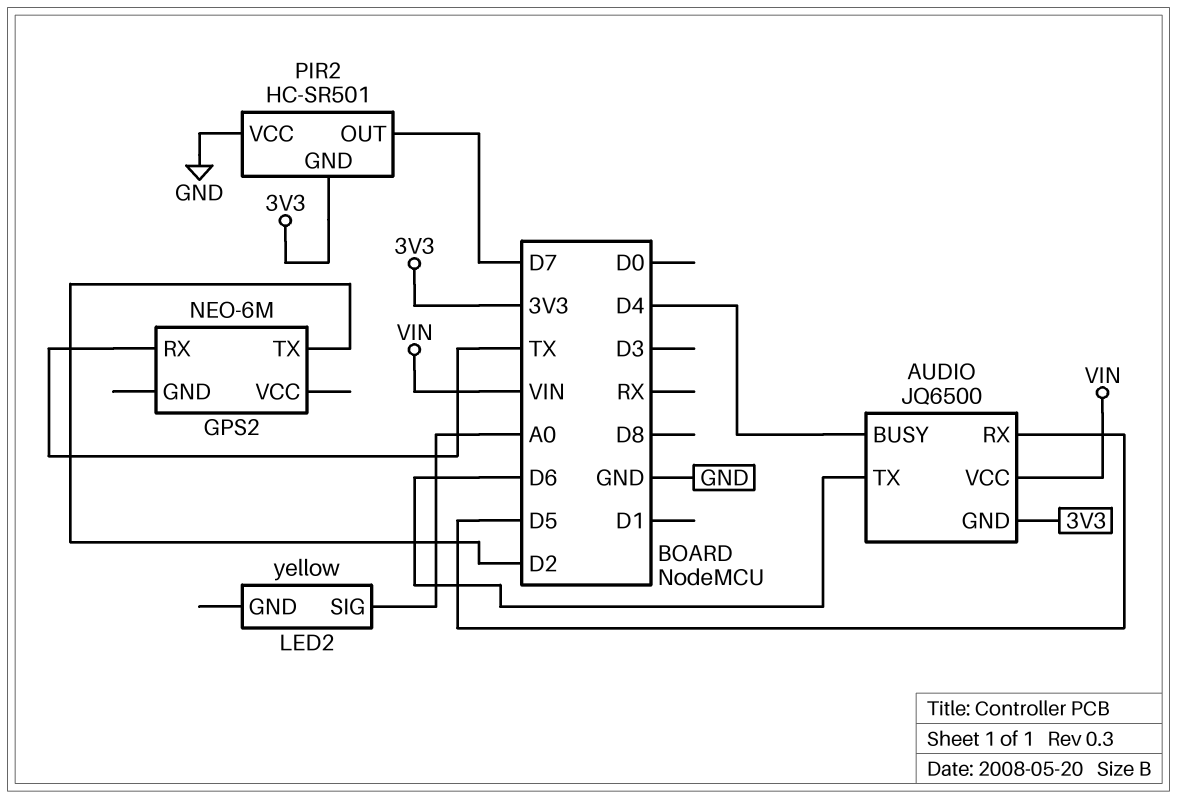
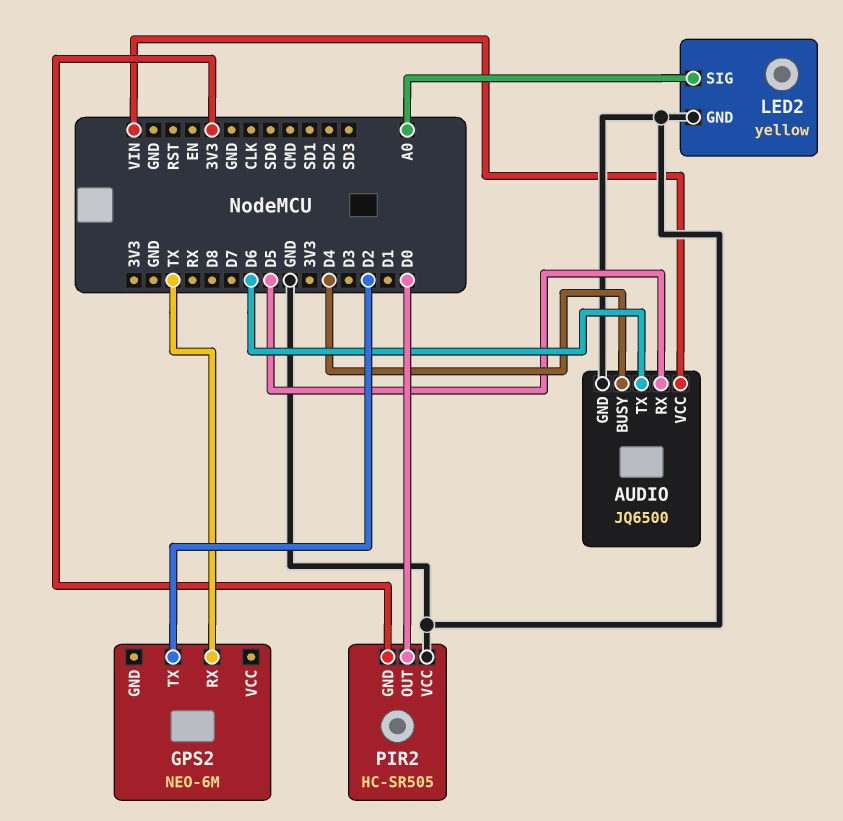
AUDIO pin GND: 3V3 -> GND
LED2 pin GND: none -> GND
PIR2: HC-SR501 -> HC-SR505
PIR2 pin OUT: D7 -> D0

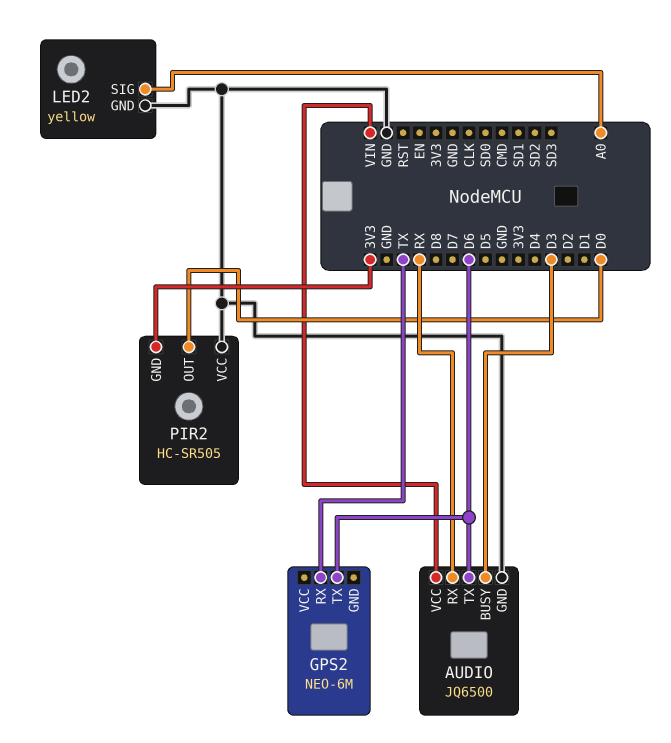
AUDIO pin BUSY: D4 -> D3
AUDIO pin RX: D5 -> RX
GPS2 pin TX: D2 -> D6

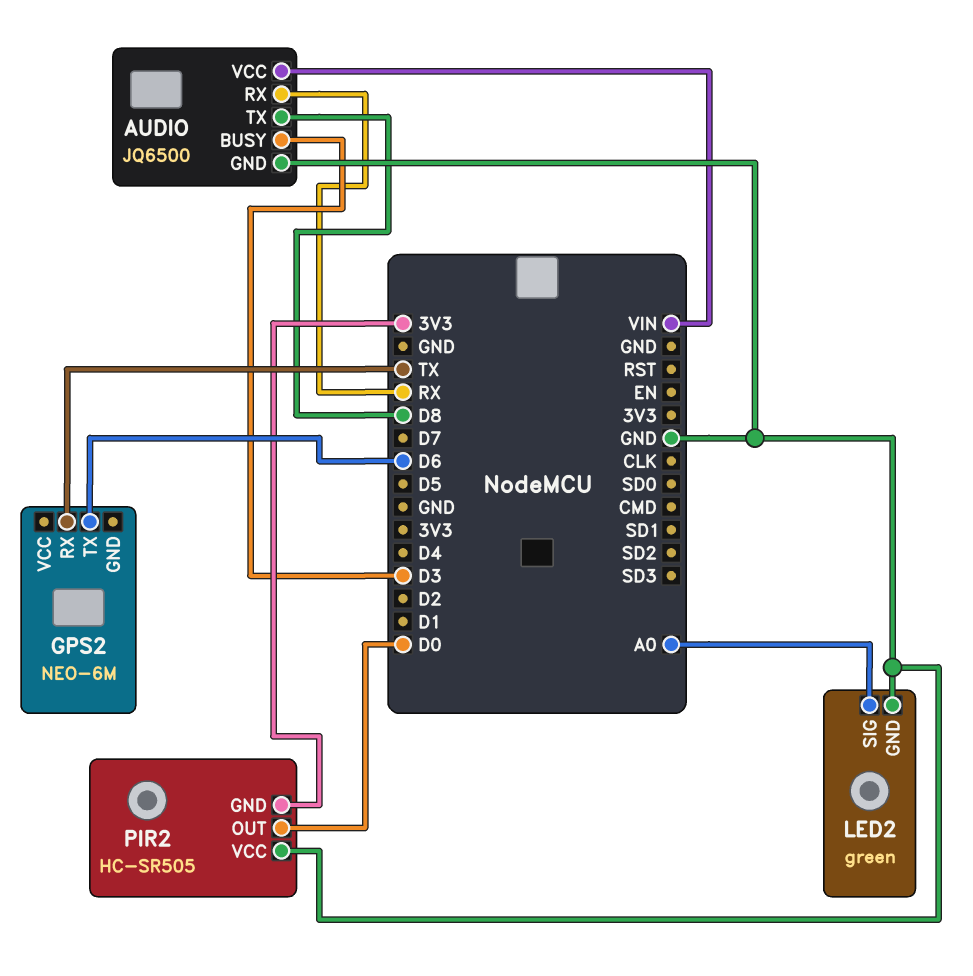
AUDIO pin TX: D6 -> D8
LED2: yellow -> green

